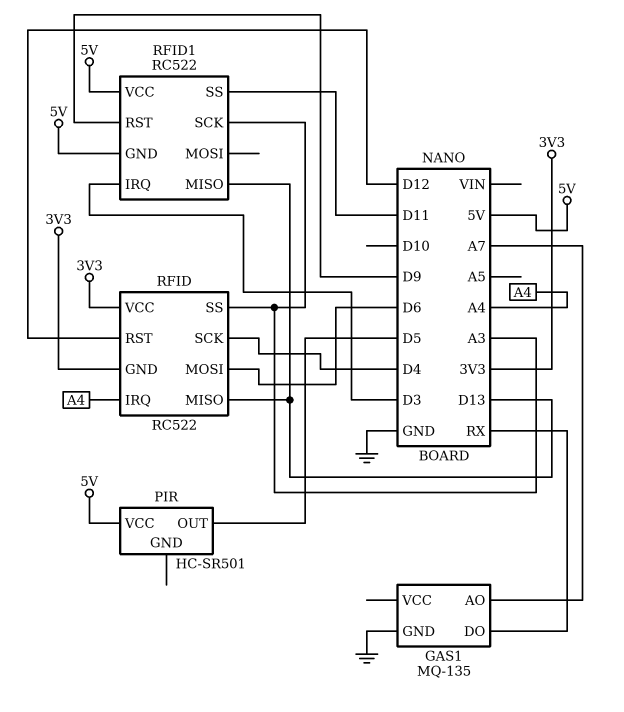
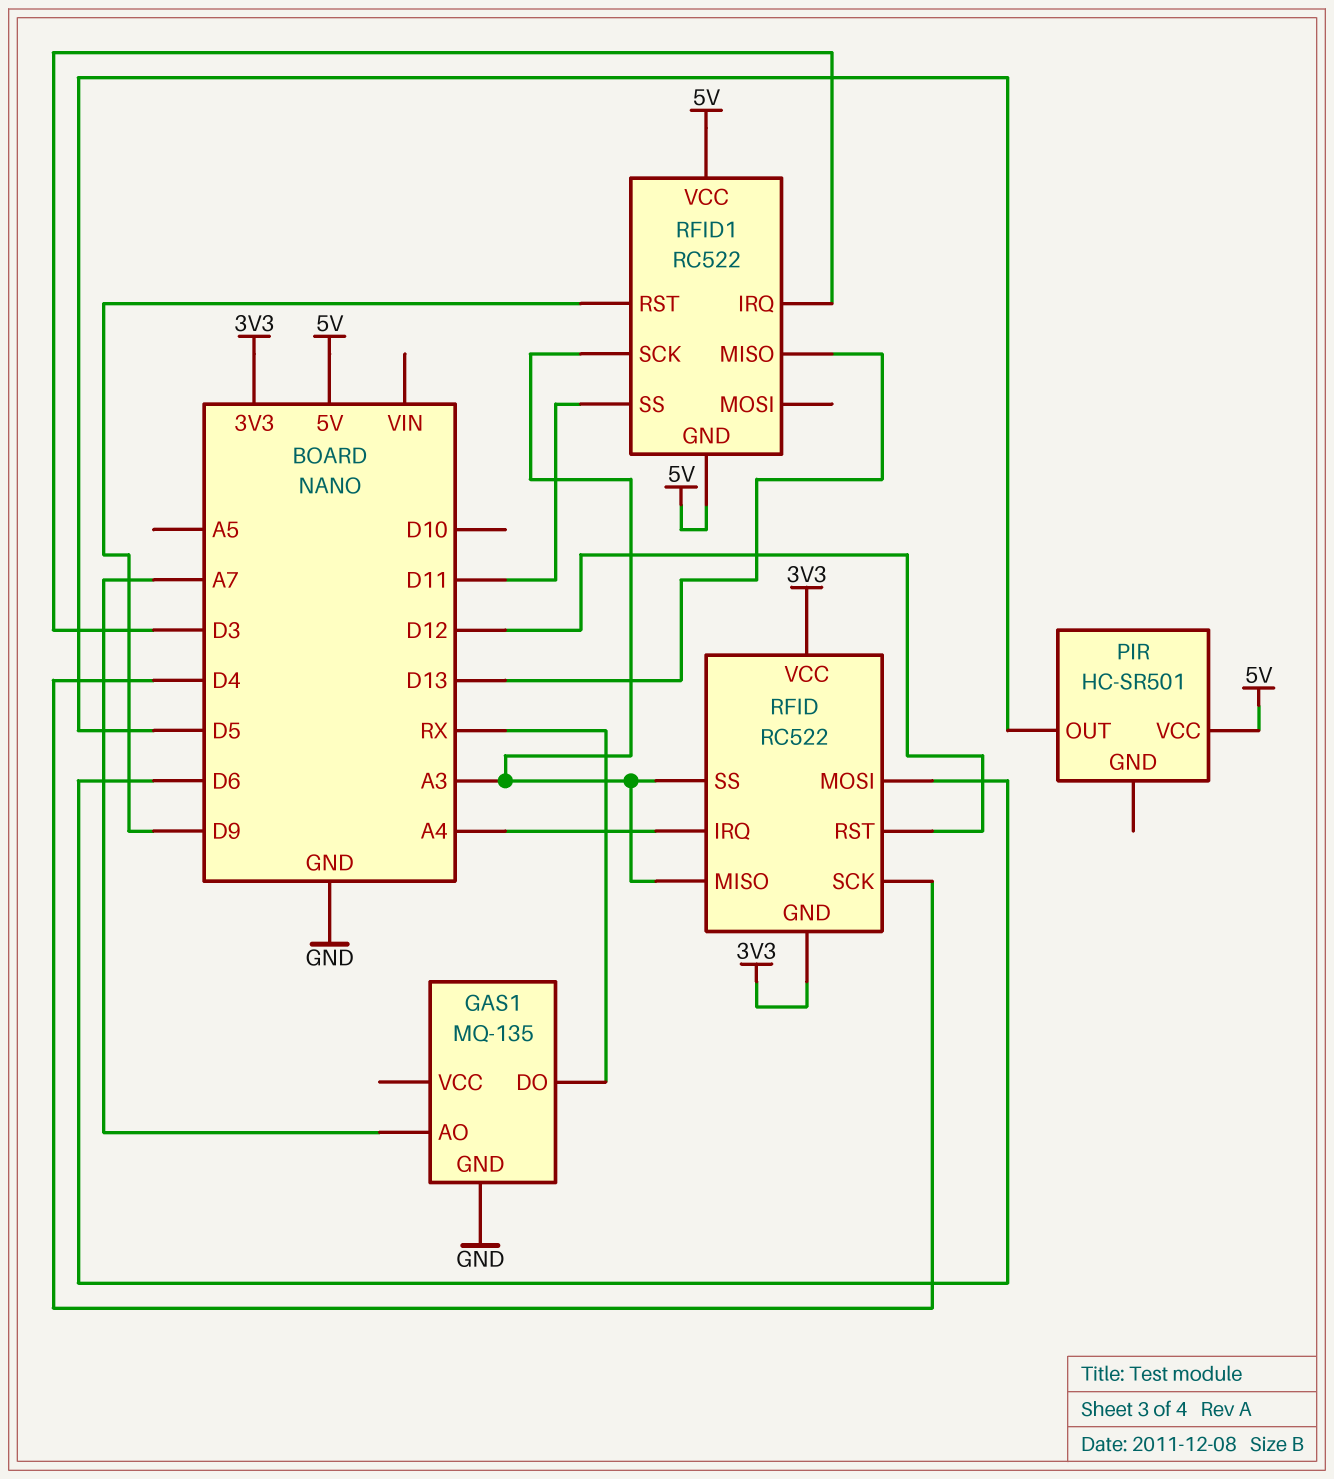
RFID pin MISO: D13 -> A3

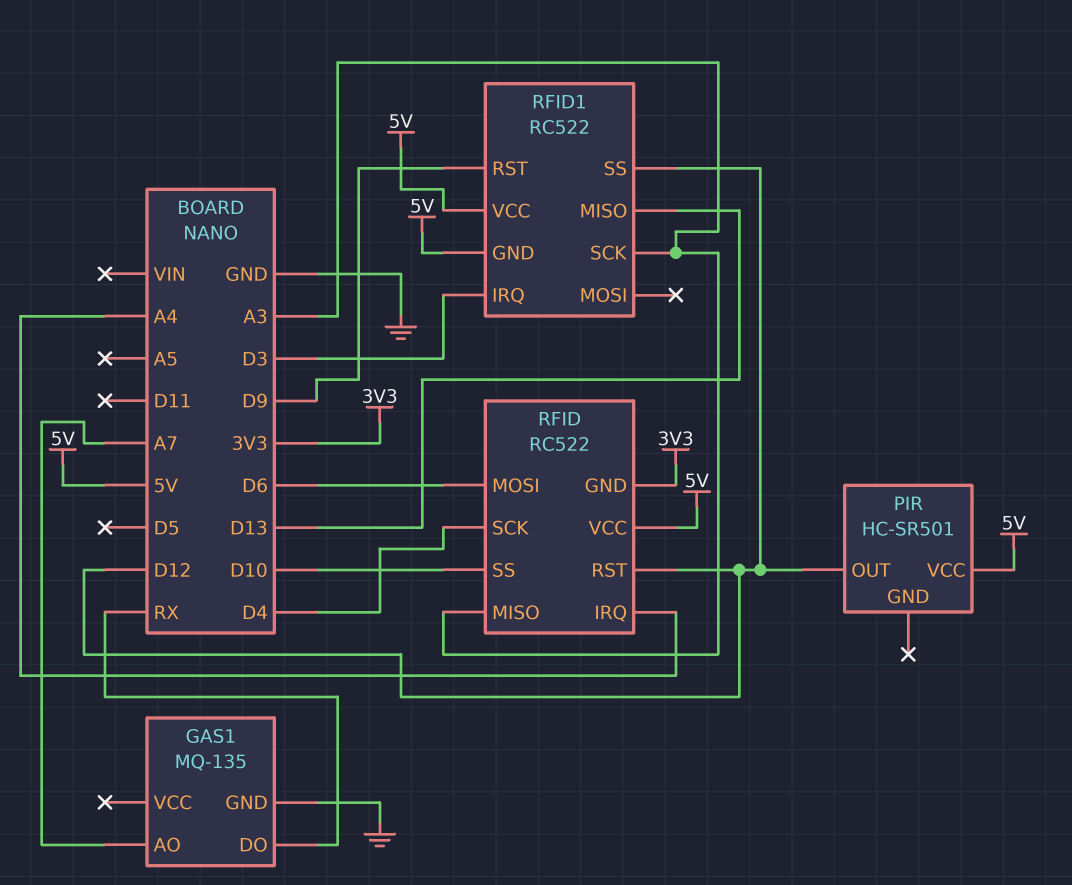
PIR pin OUT: D5 -> D12
RFID pin SS: A3 -> D10
RFID pin VCC: 3V3 -> 5V
RFID1 pin SS: D11 -> D12

